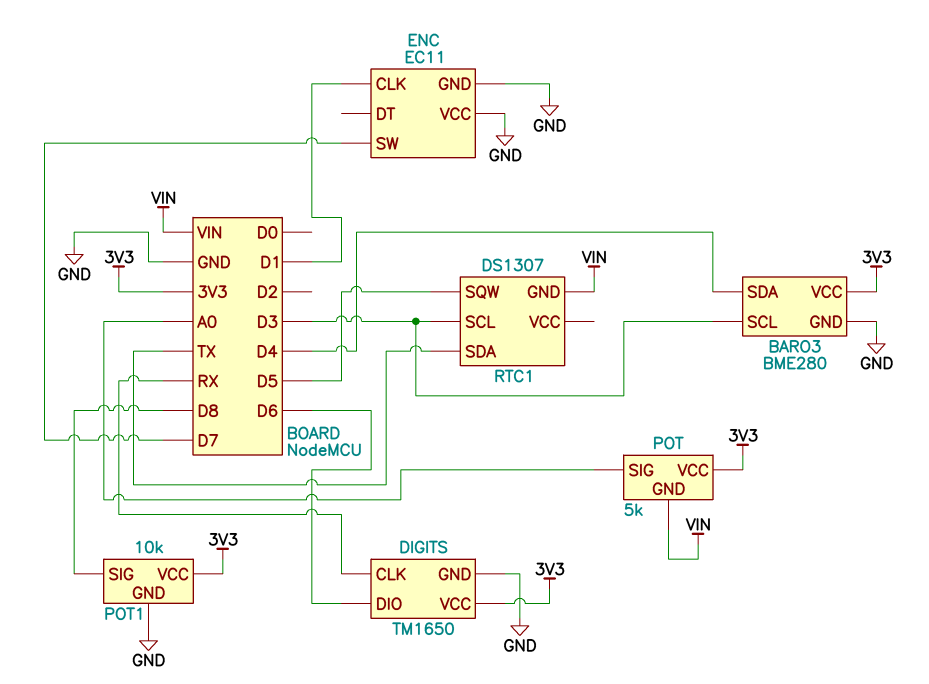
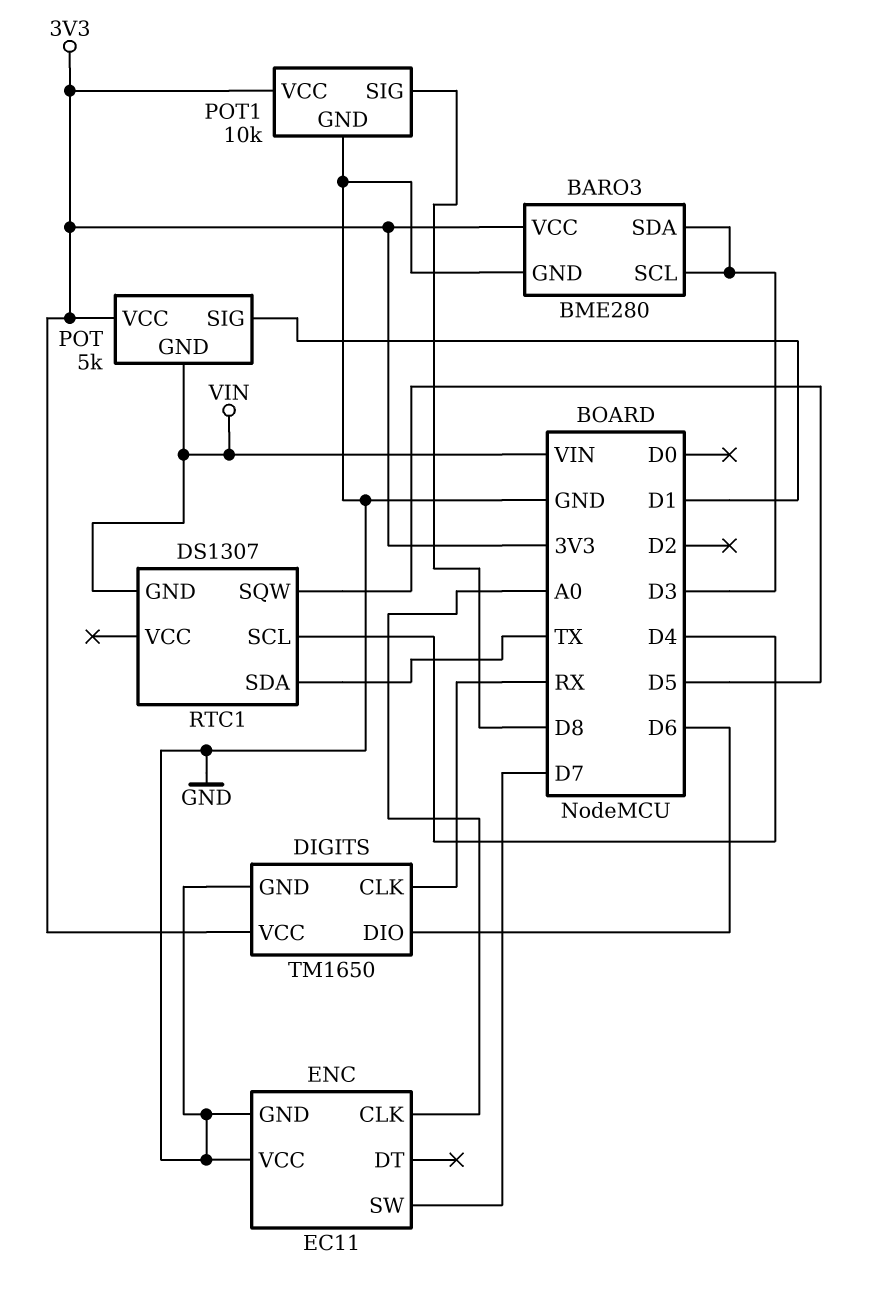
BARO3 pin SDA: D4 -> D3
ENC pin CLK: D1 -> A0
POT pin SIG: A0 -> D1
RTC1 pin SCL: D3 -> D4

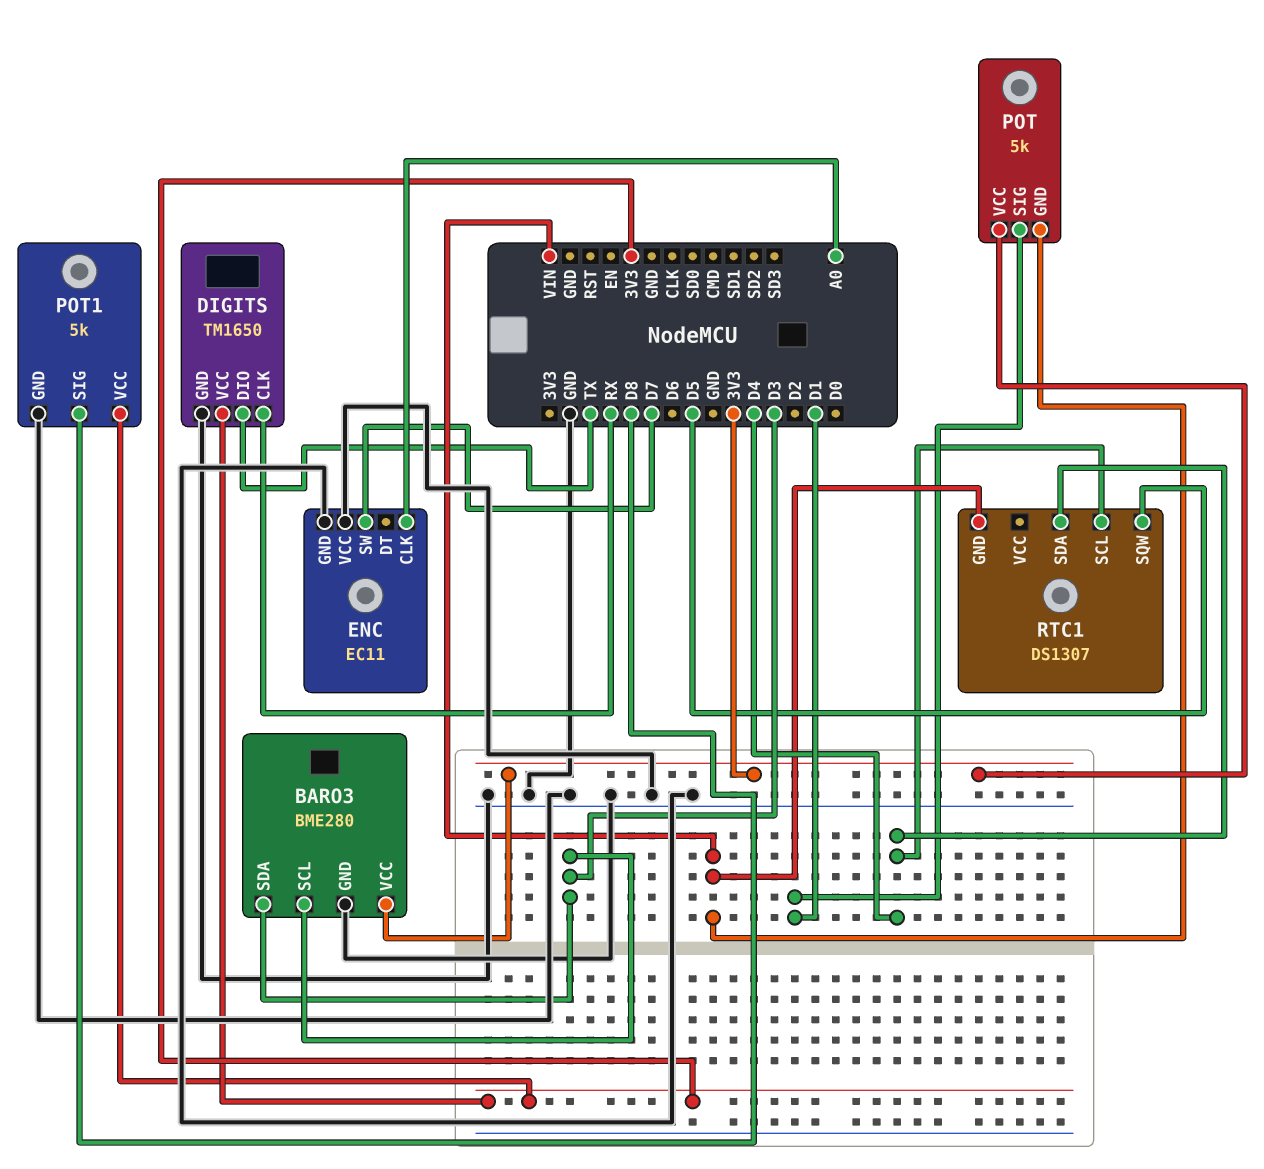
DIGITS pin DIO: D6 -> TX
POT1: 10k -> 5k
RTC1 pin SDA: TX -> D4

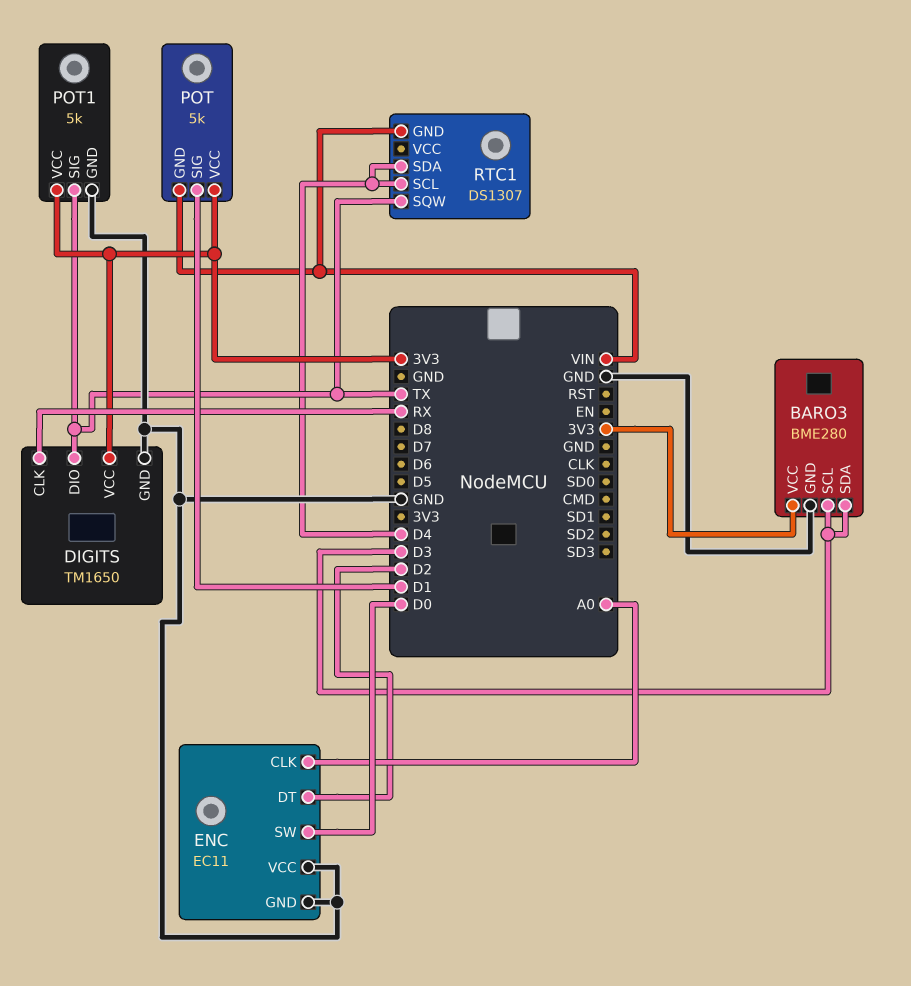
ENC pin DT: none -> D2
ENC pin SW: D7 -> D0
POT1 pin SIG: D8 -> TX
RTC1 pin SQW: D5 -> TX

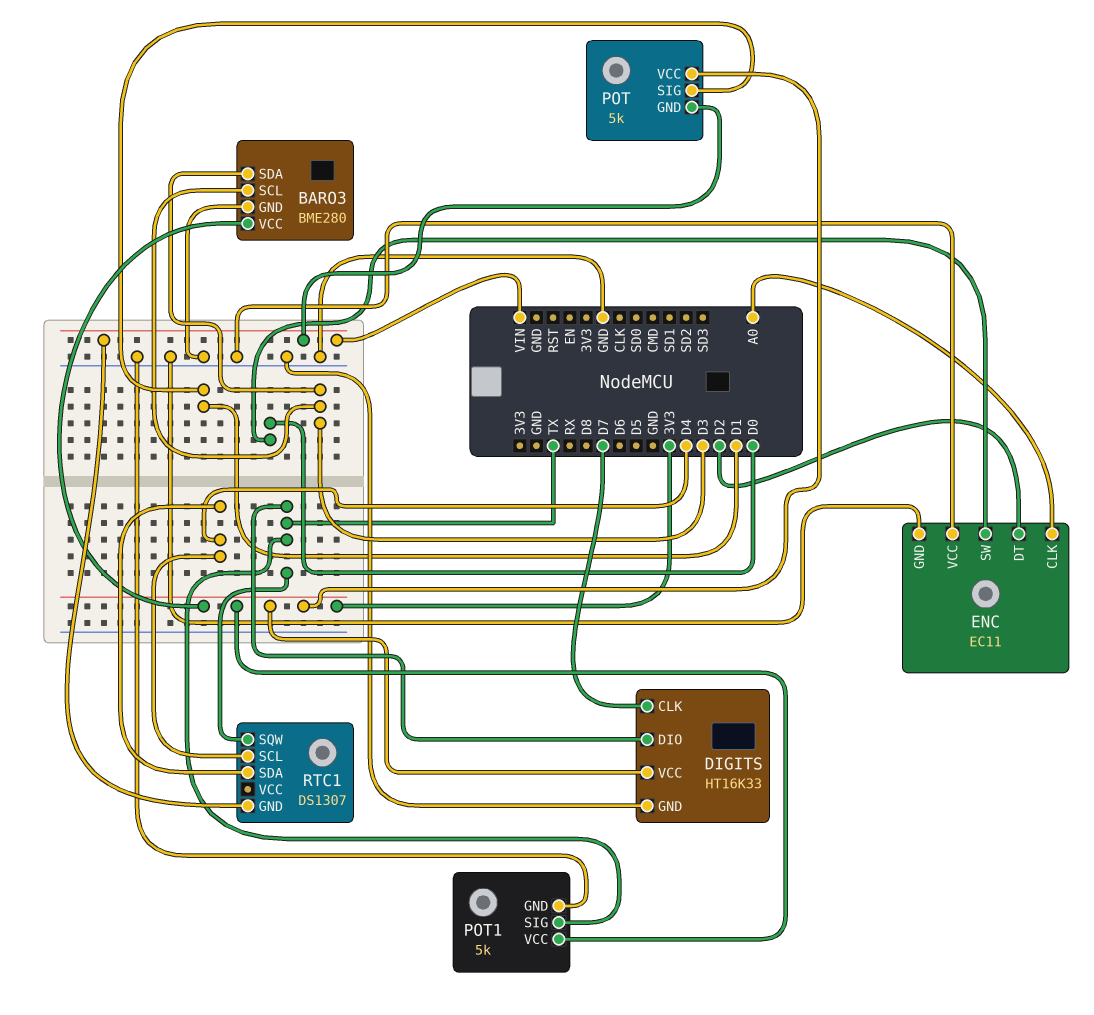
DIGITS: TM1650 -> HT16K33
DIGITS pin CLK: RX -> D7

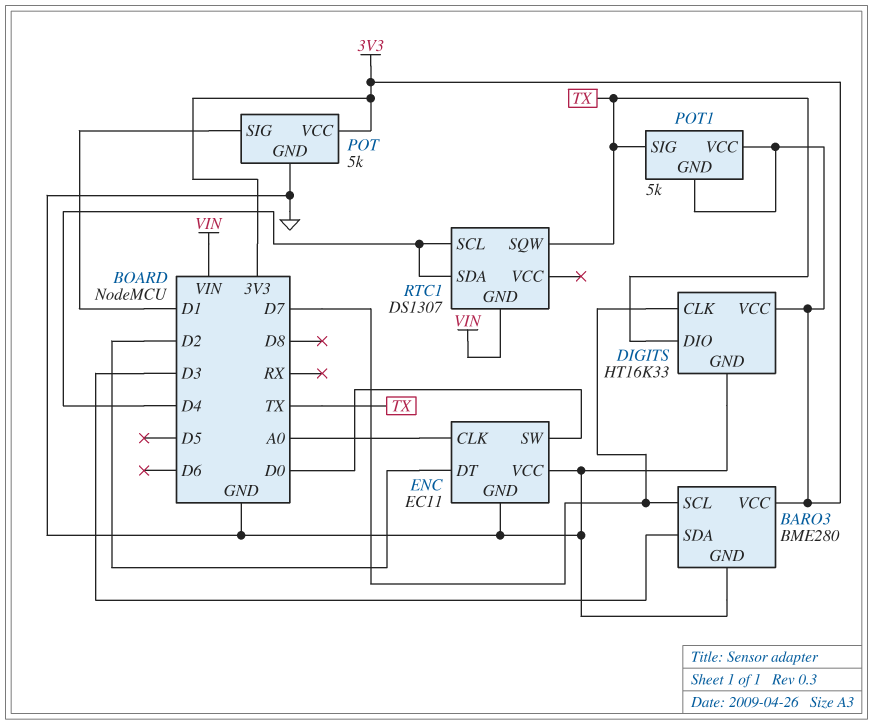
BARO3 pin SCL: D3 -> D7
POT pin GND: VIN -> GND
POT1 pin GND: GND -> 3V3

